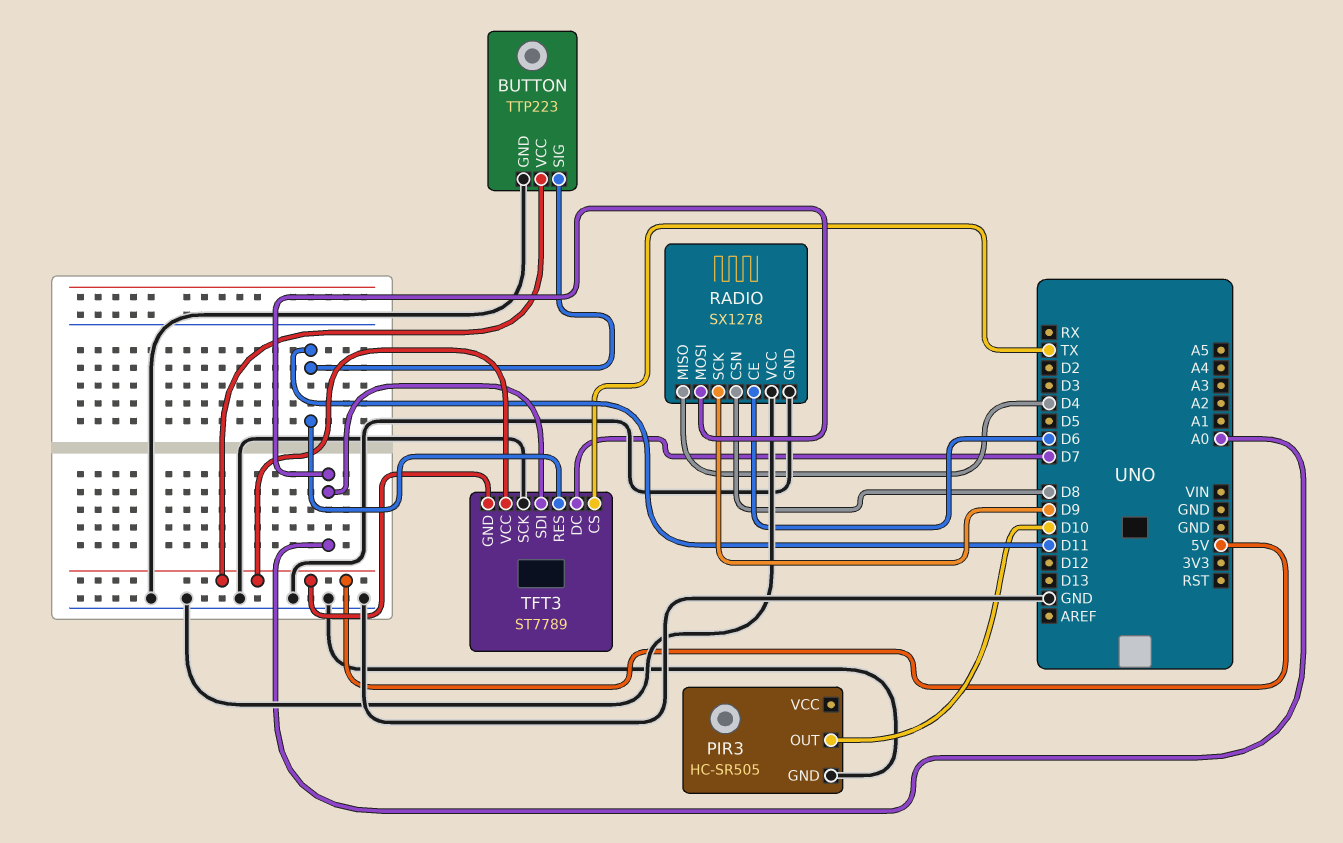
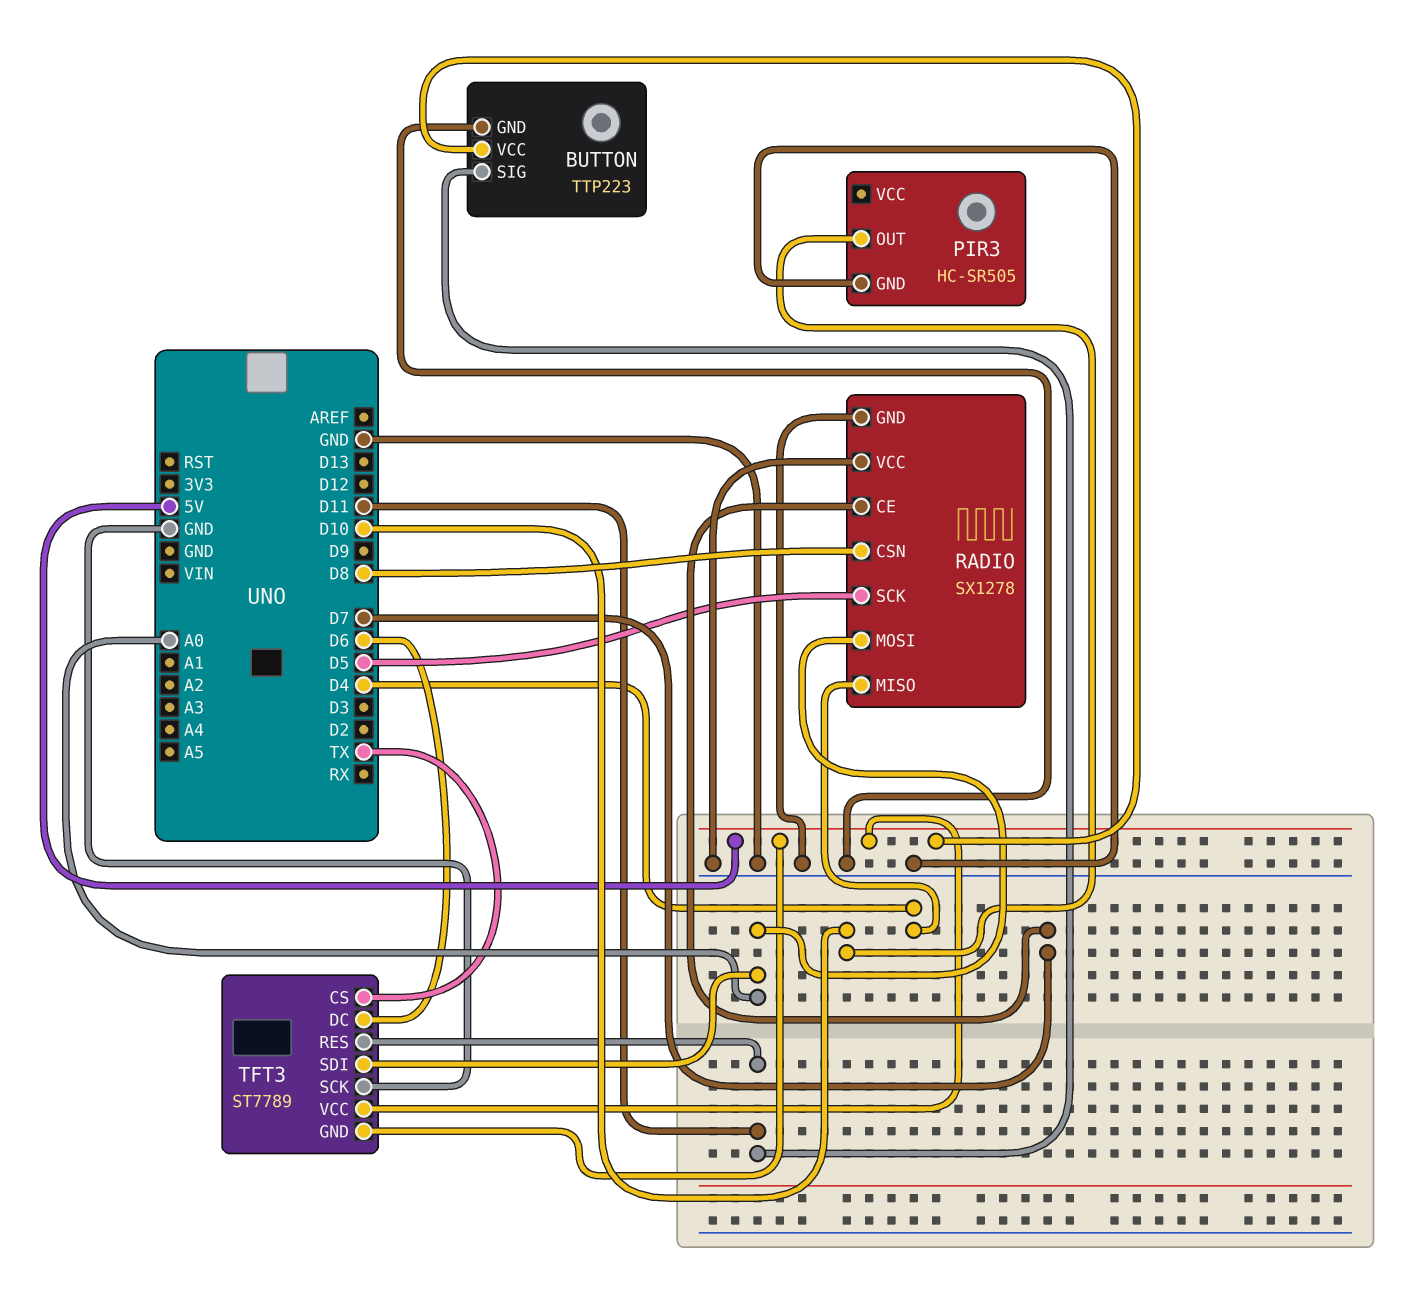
RADIO pin CE: D6 -> D7
RADIO pin SCK: D9 -> D5
TFT3 pin DC: D7 -> D6

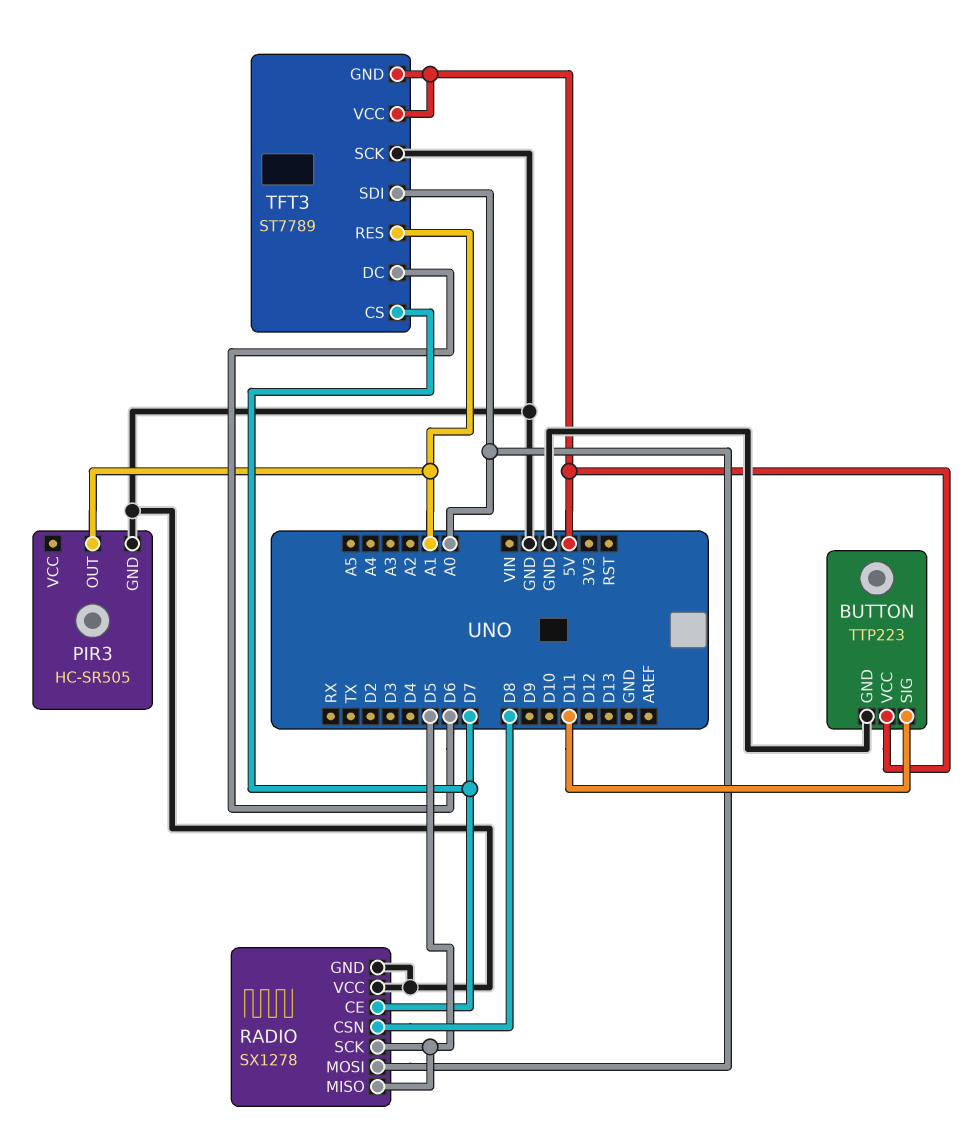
PIR3 pin OUT: D10 -> A1
RADIO pin MISO: D4 -> D5
TFT3 pin CS: TX -> D7
TFT3 pin RES: D11 -> A1

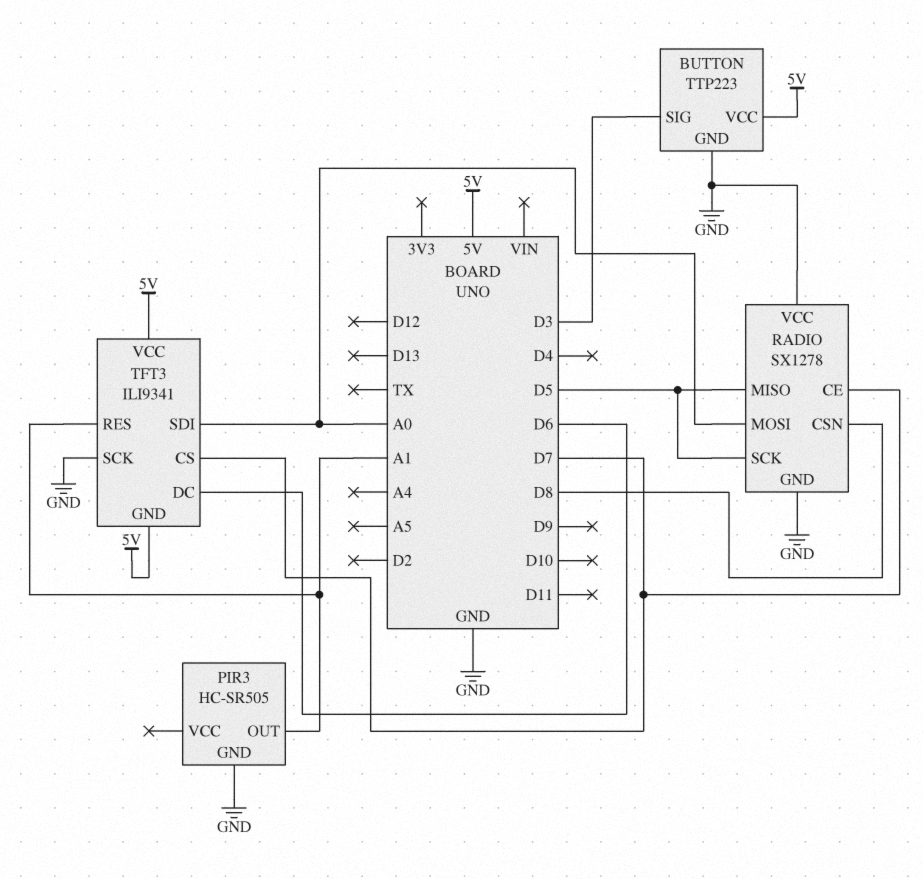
BUTTON pin SIG: D11 -> D3
TFT3: ST7789 -> ILI9341

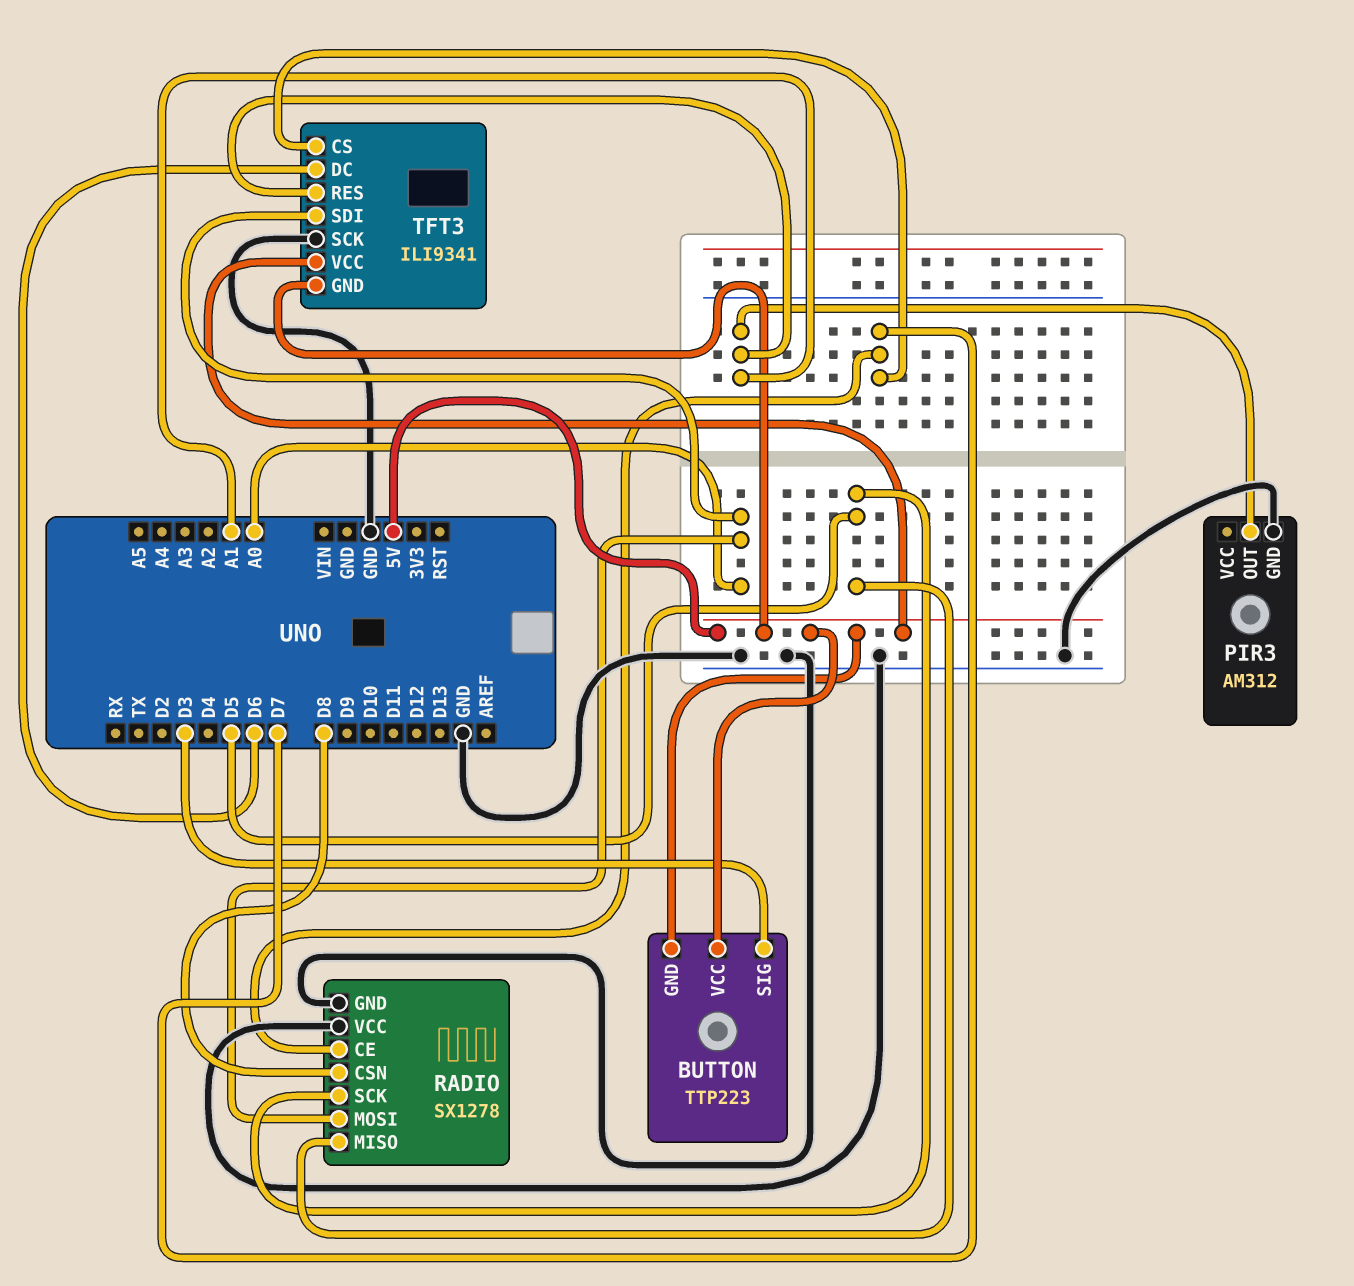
BUTTON pin GND: GND -> 5V
PIR3: HC-SR505 -> AM312

